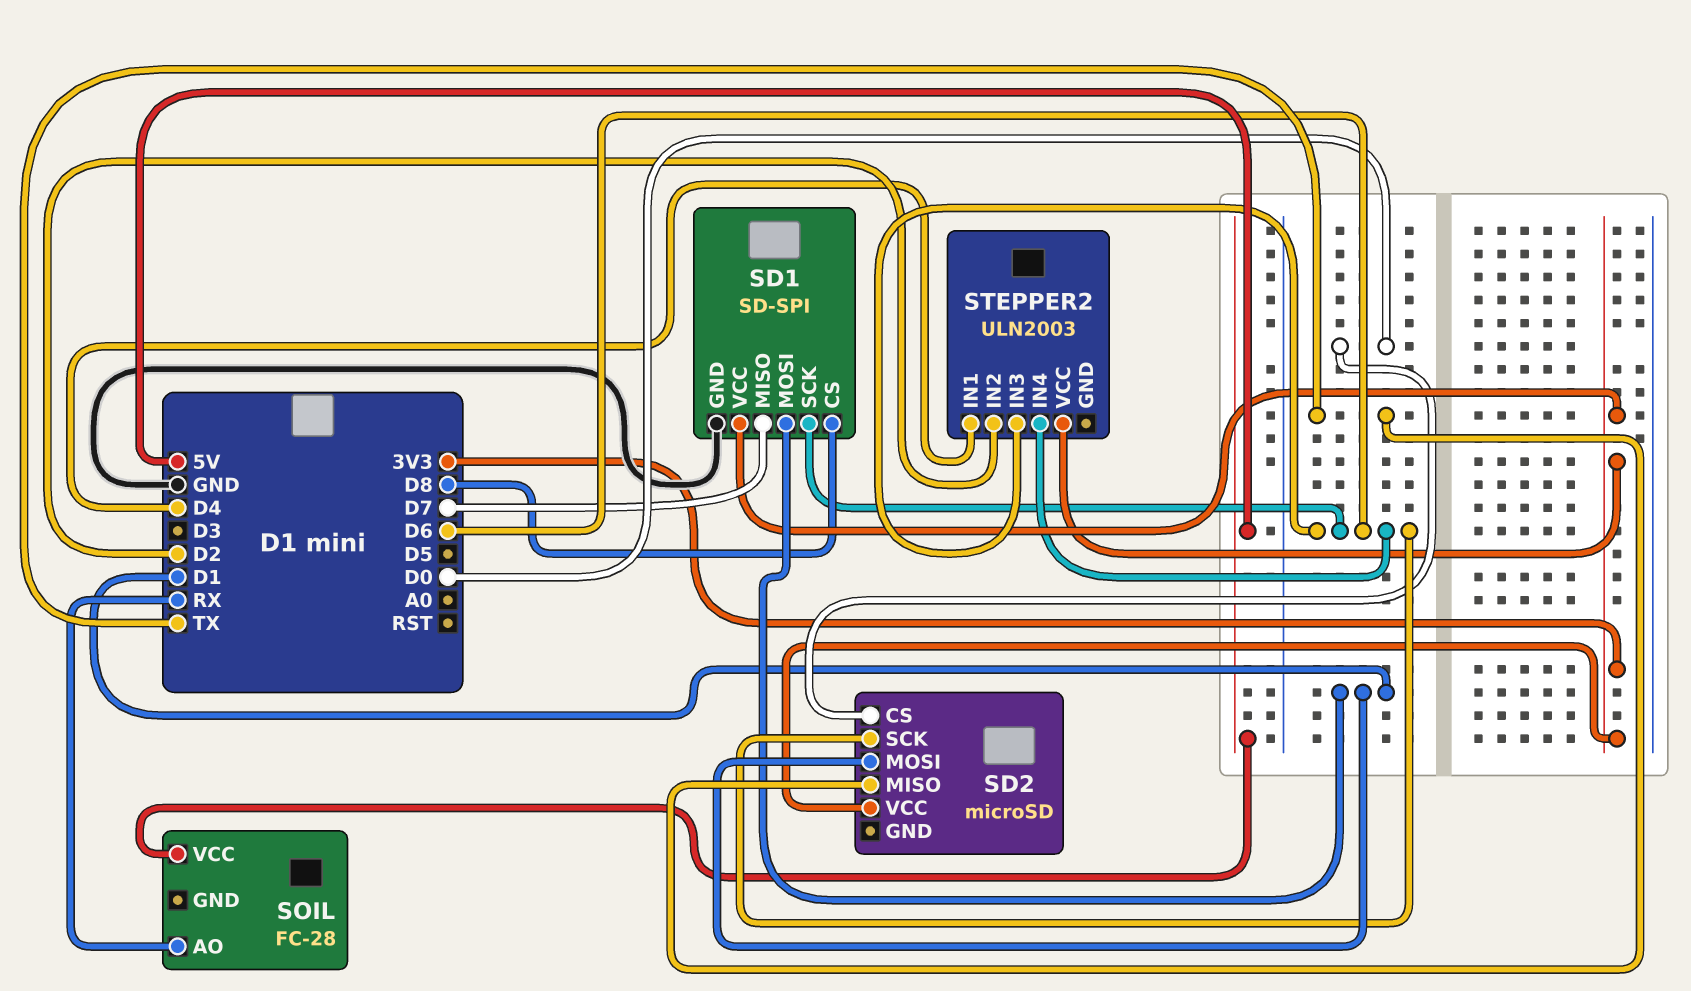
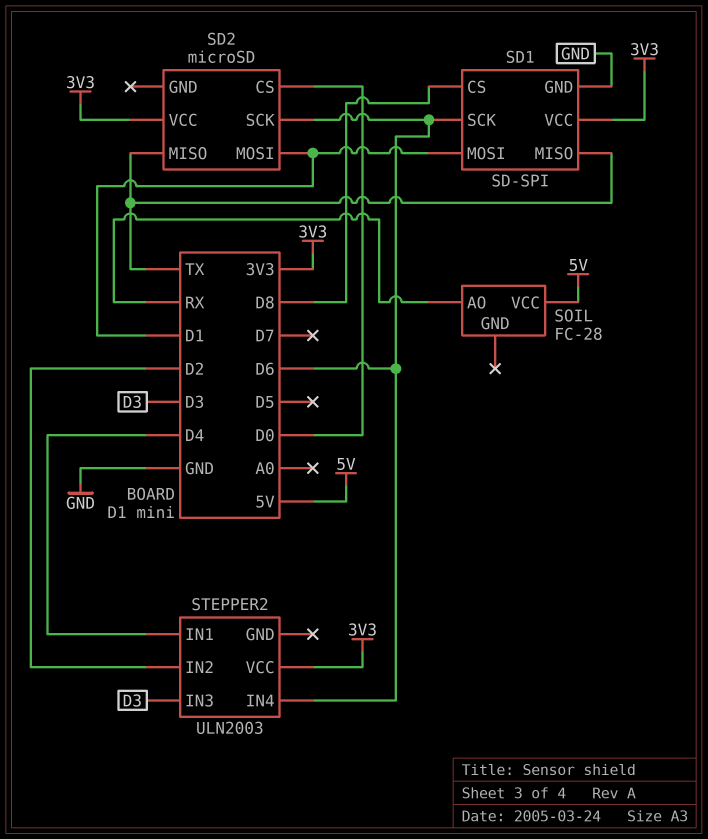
SD1 pin MISO: D7 -> TX
STEPPER2 pin IN3: D6 -> D3

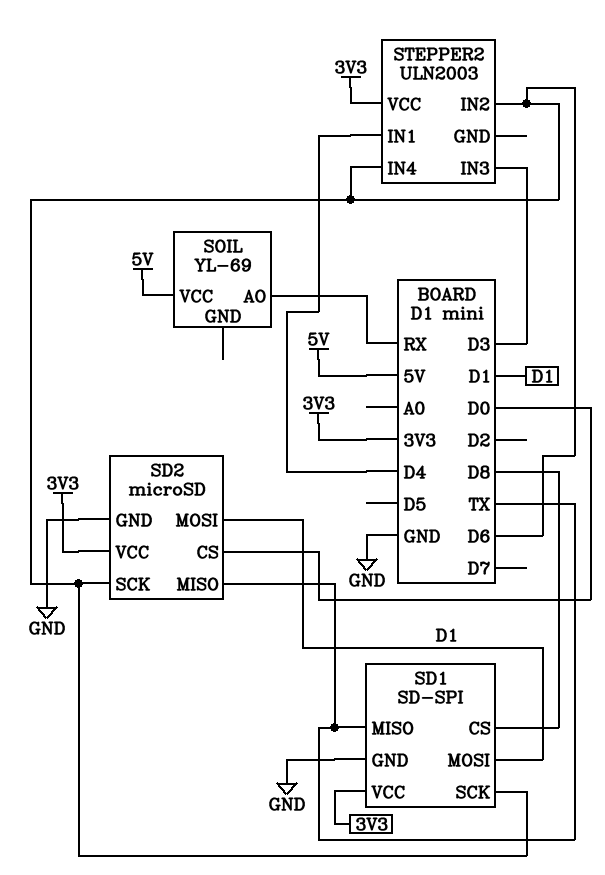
SD2 pin GND: none -> GND
SOIL: FC-28 -> YL-69
STEPPER2 pin IN2: D2 -> D6

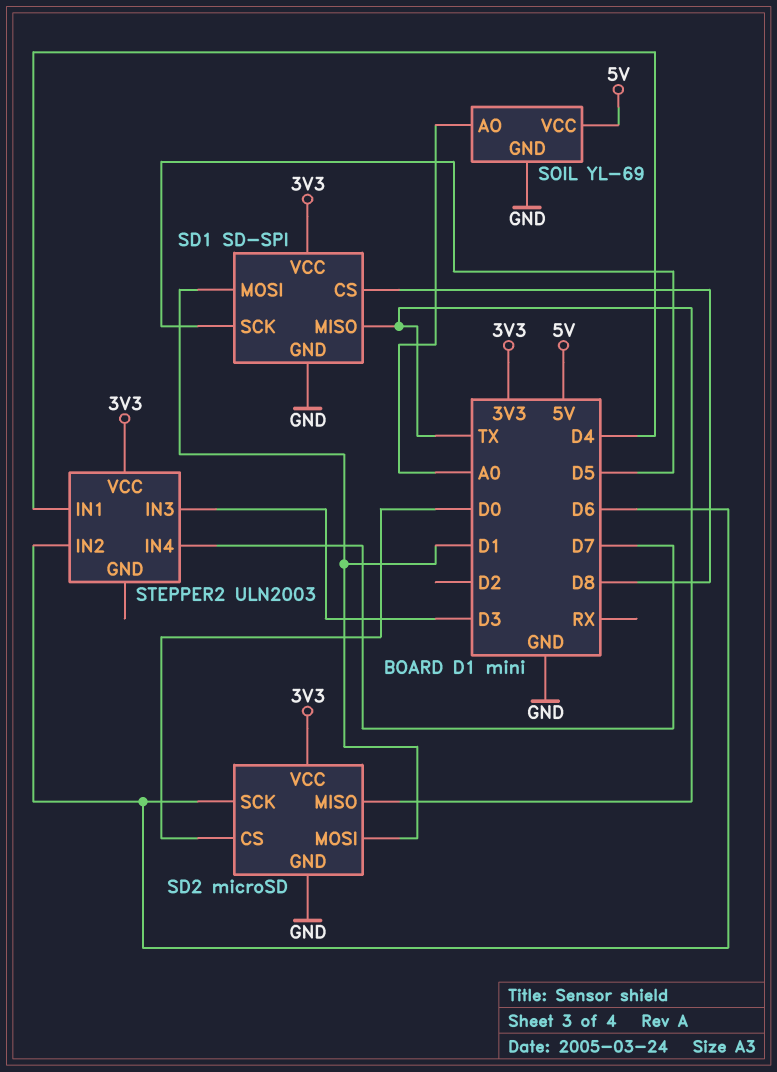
SD1 pin SCK: D6 -> D5
SOIL pin AO: RX -> A0
SOIL pin GND: none -> GND
STEPPER2 pin IN4: D6 -> D7

